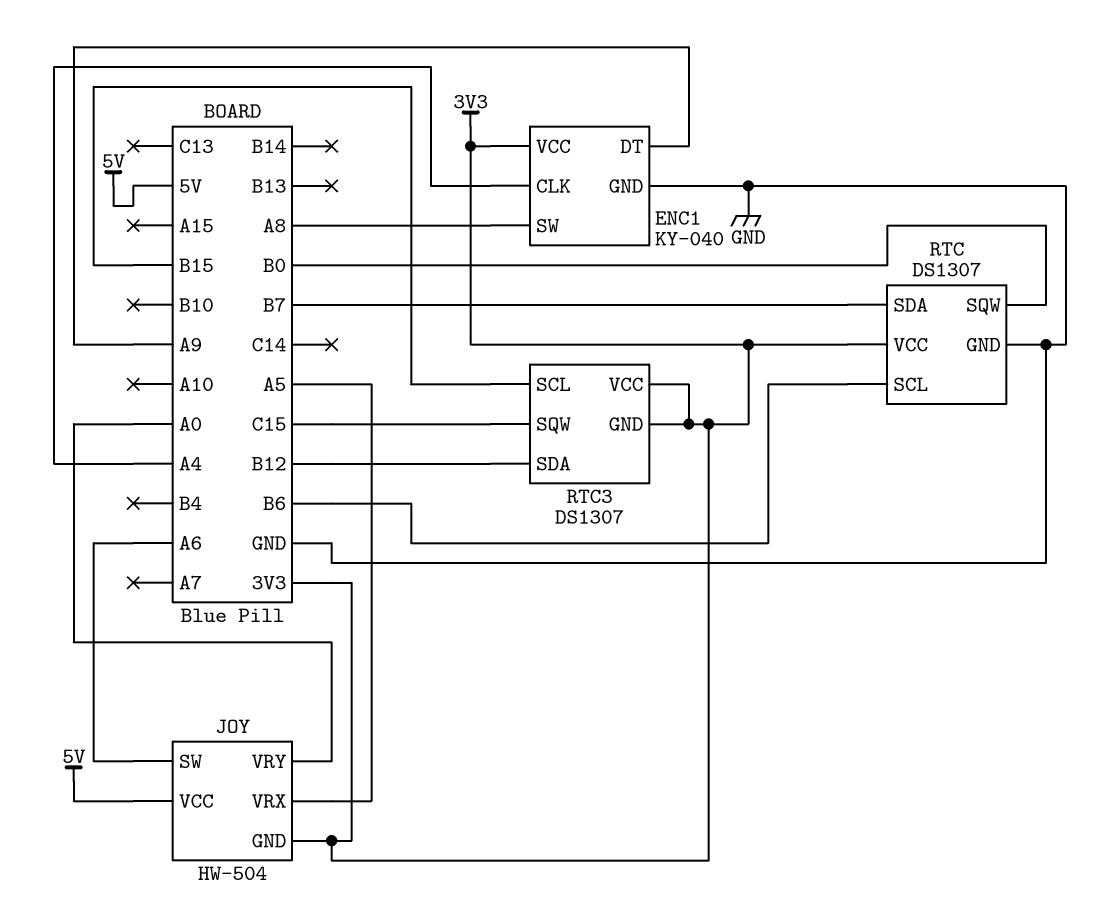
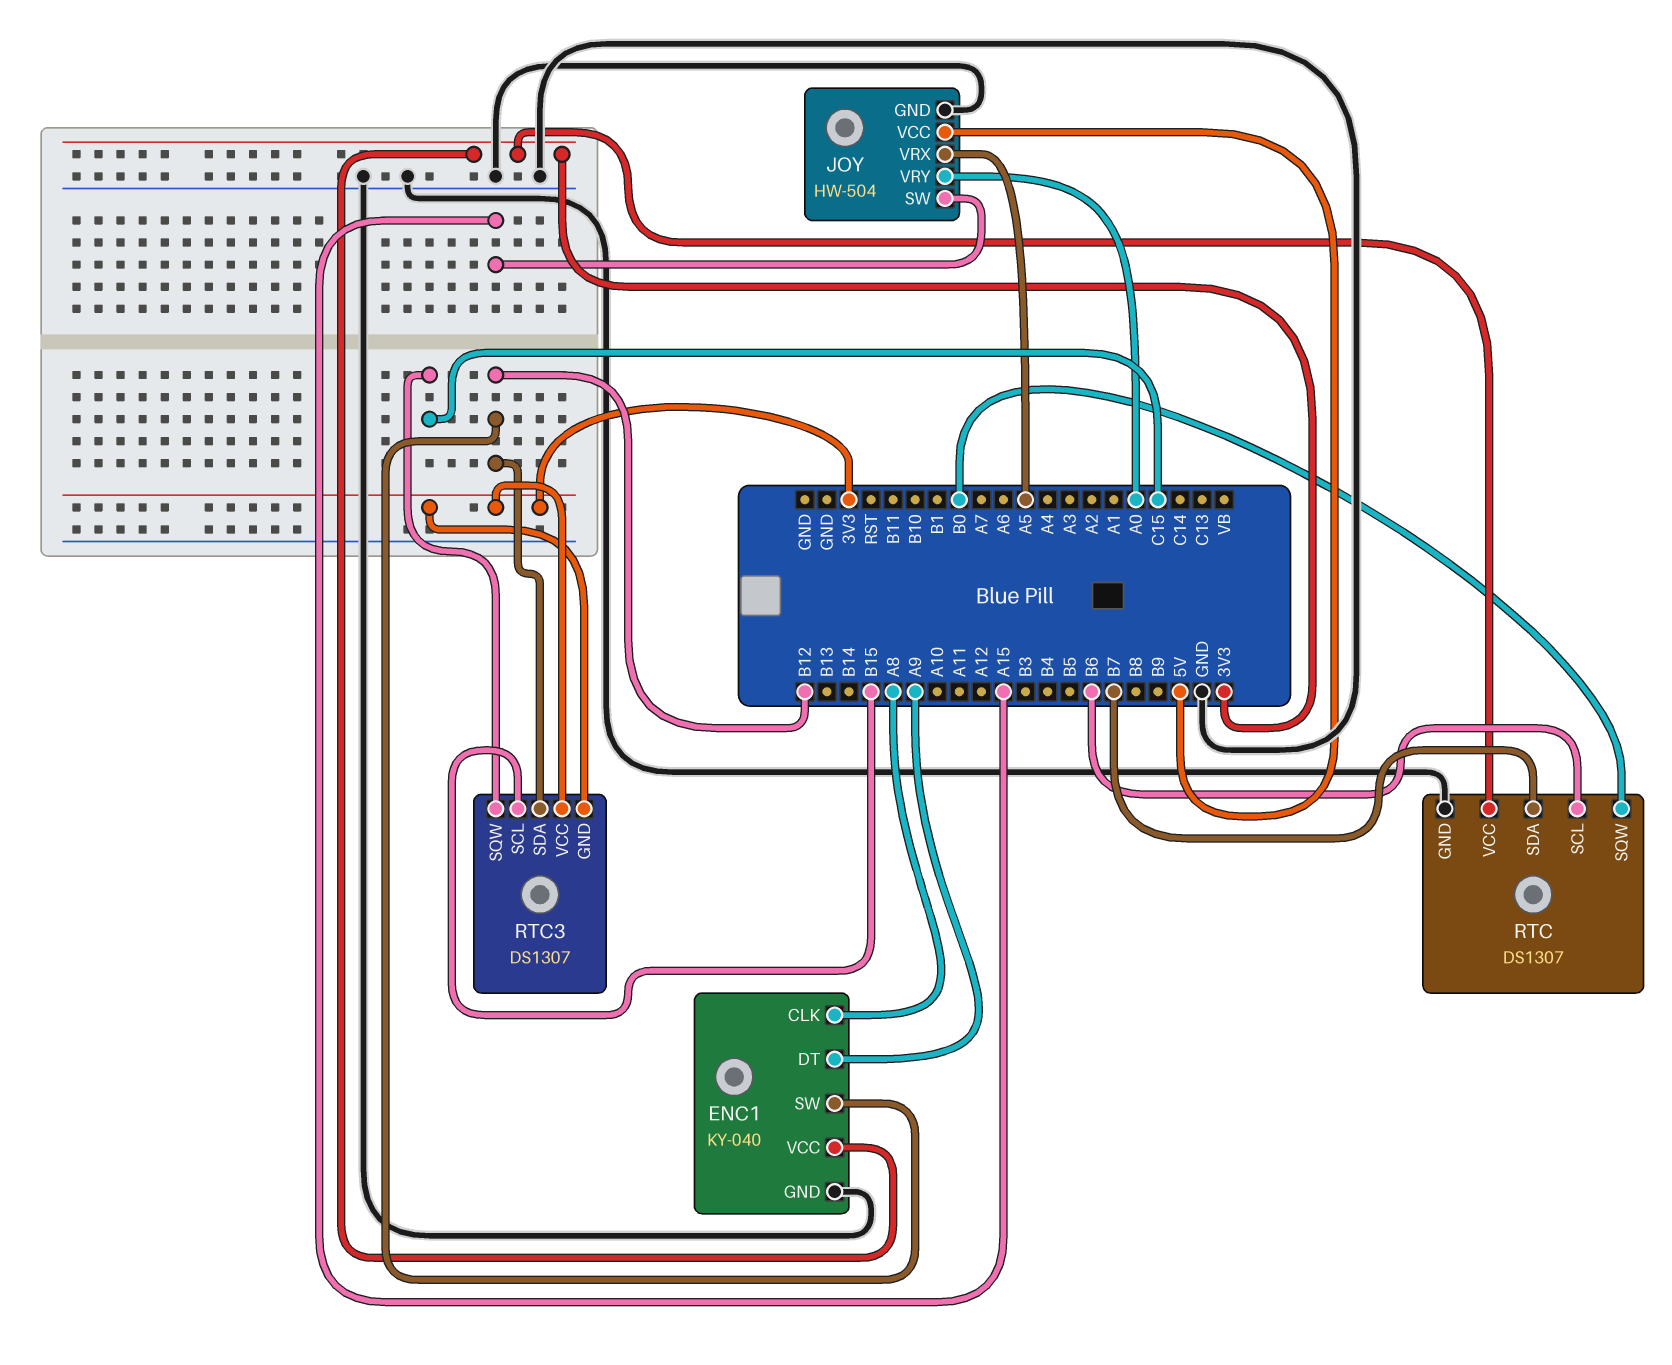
ENC1 pin CLK: A4 -> A8
ENC1 pin SW: A8 -> B12
JOY pin GND: 3V3 -> GND
JOY pin SW: A6 -> A15

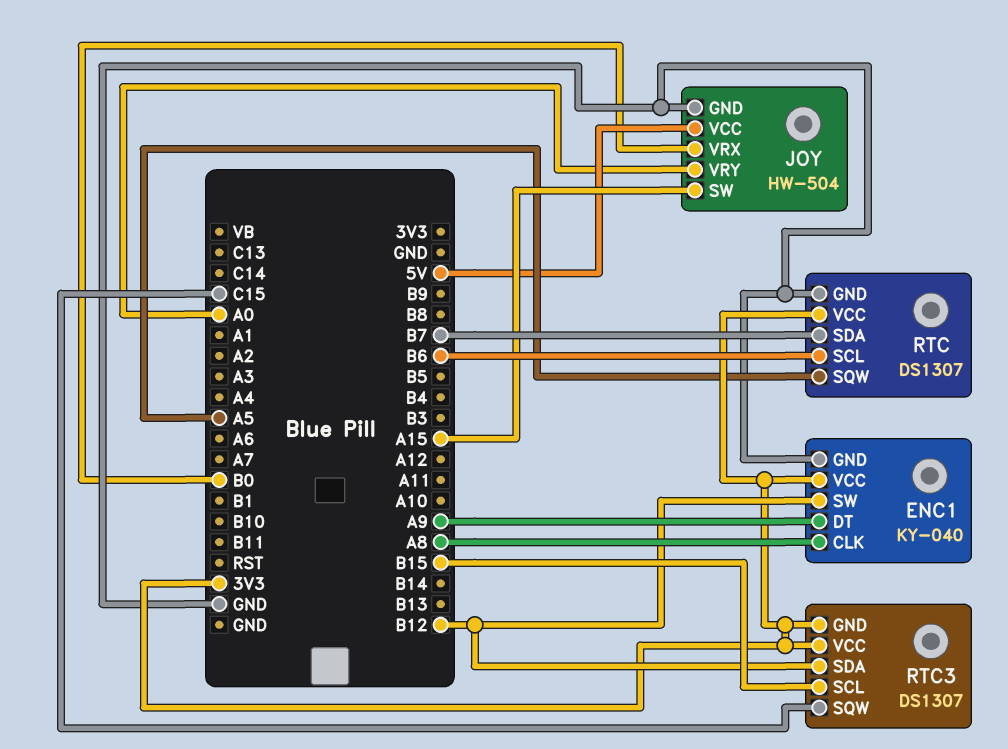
JOY pin VRX: A5 -> B0
RTC pin SQW: B0 -> A5

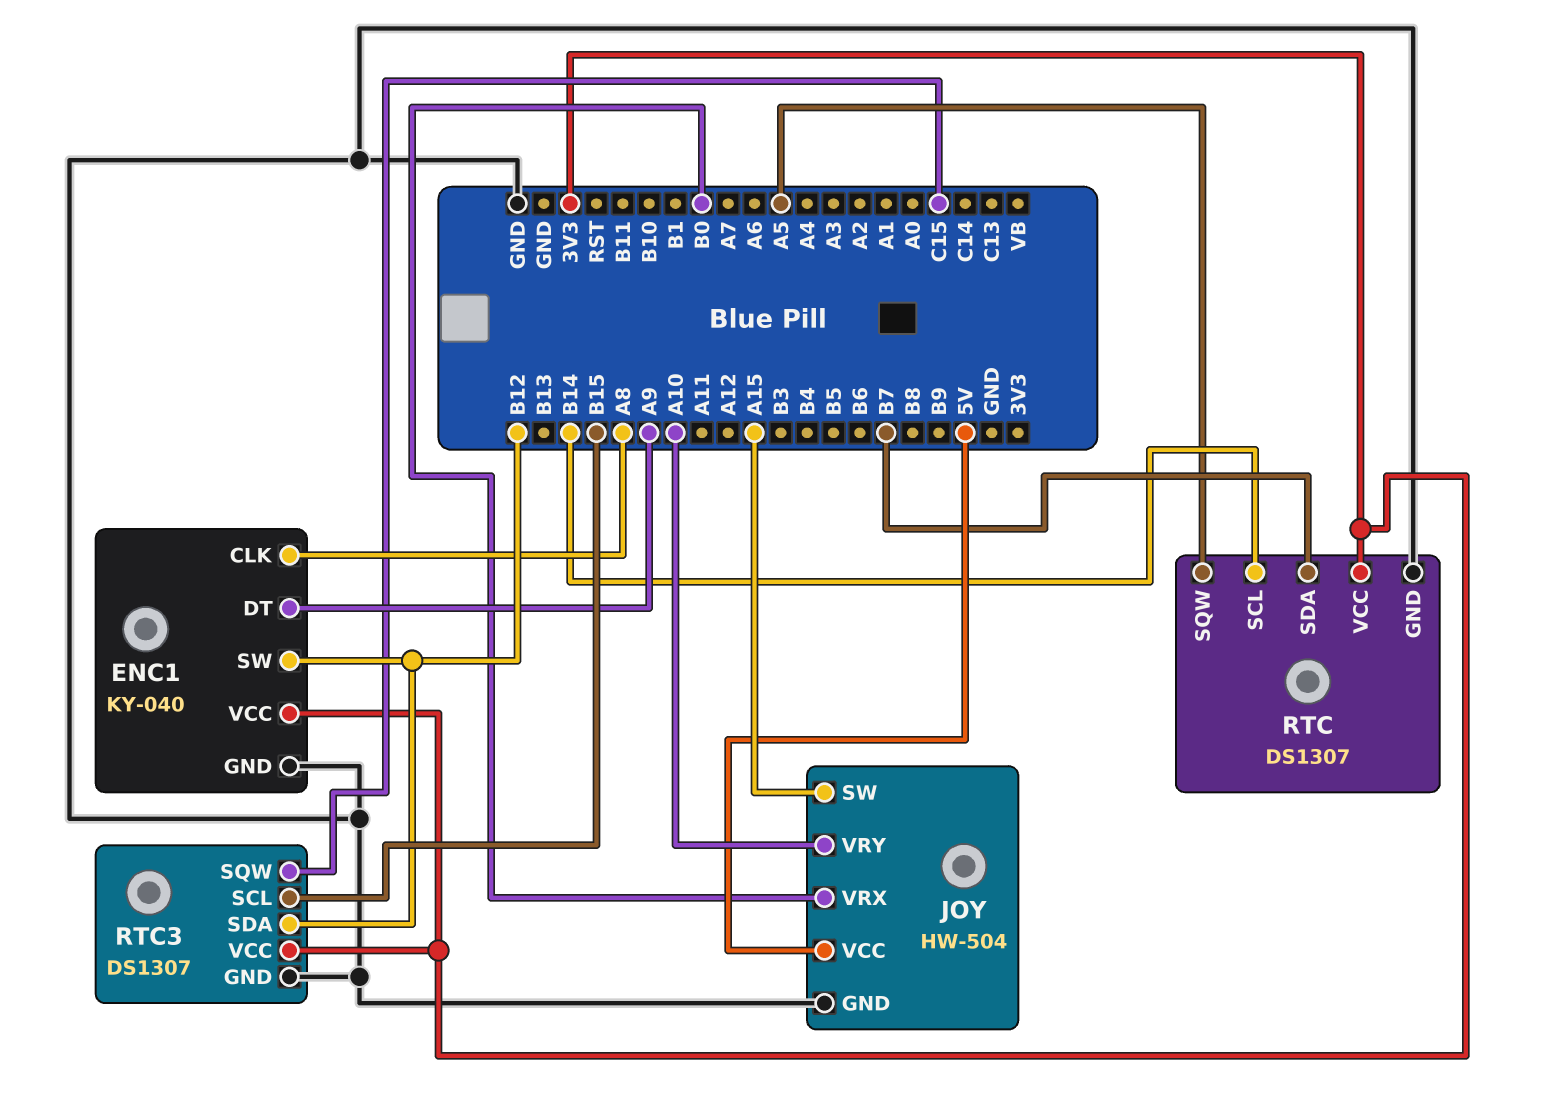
JOY pin VRY: A0 -> A10
RTC pin SCL: B6 -> B14
RTC3 pin GND: 3V3 -> GND

